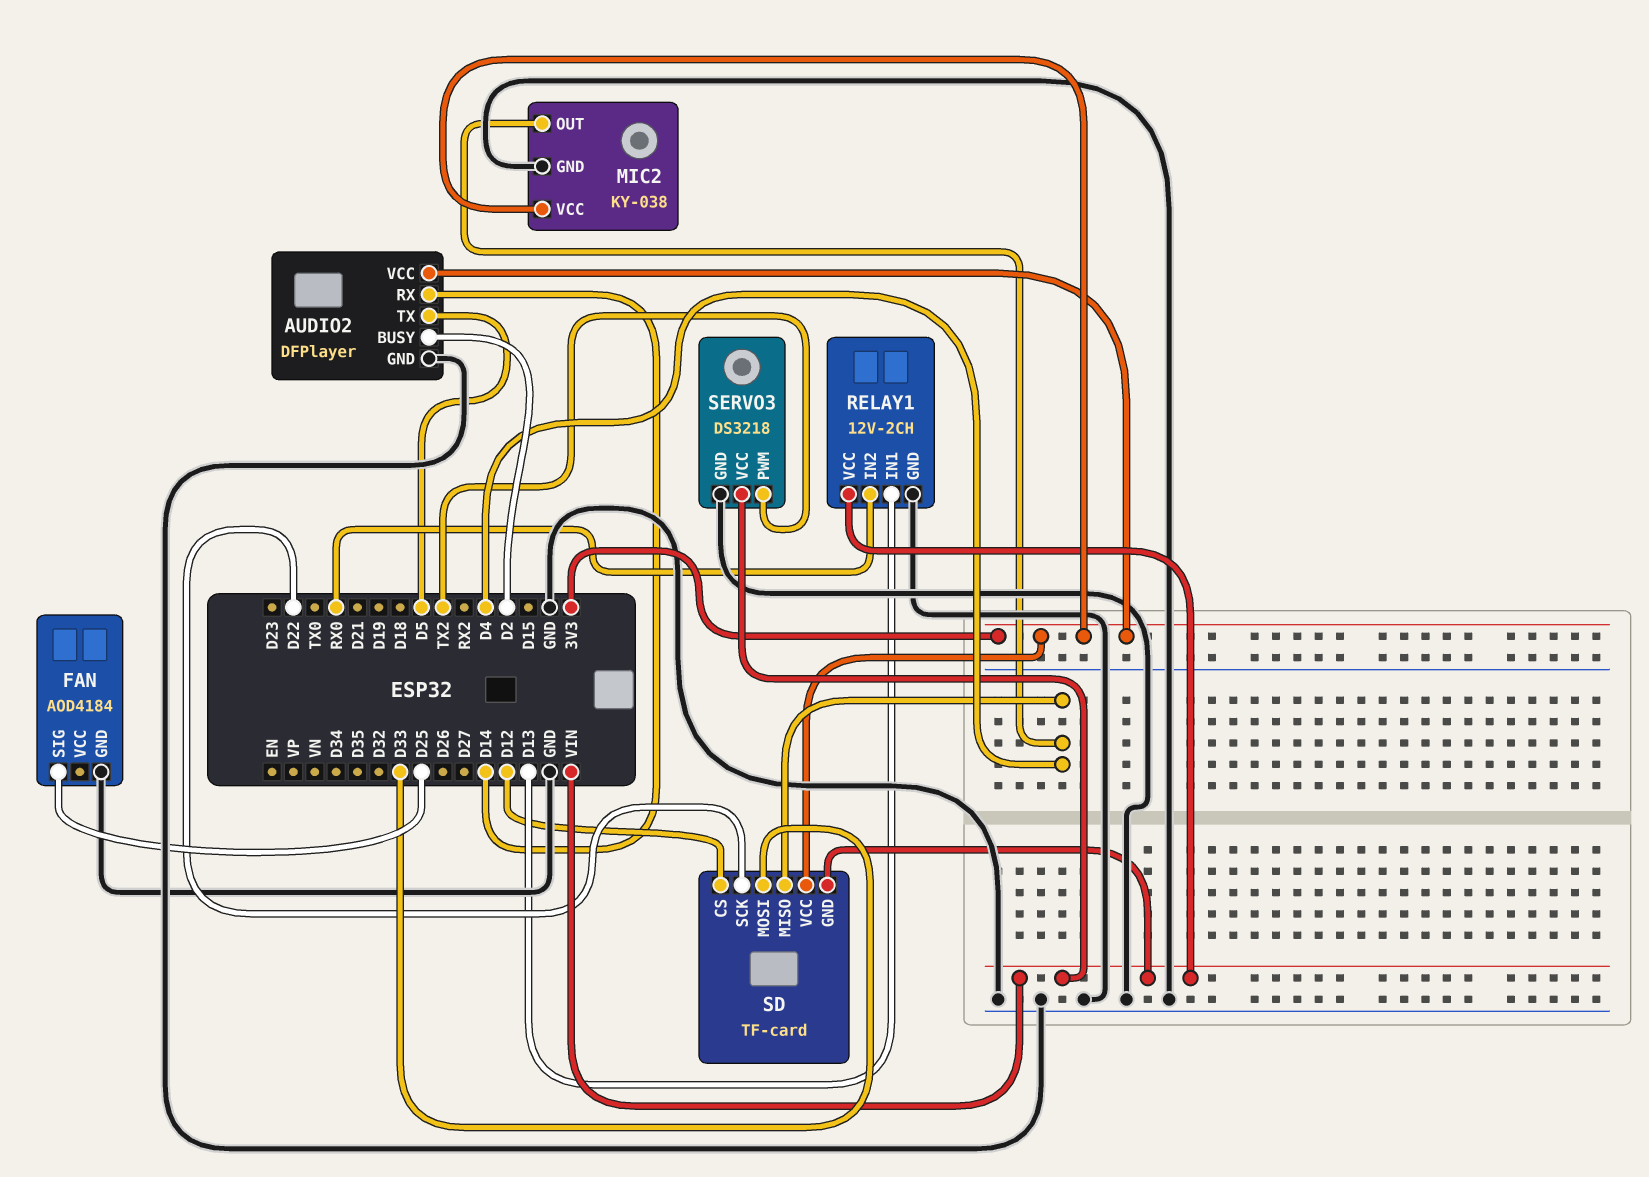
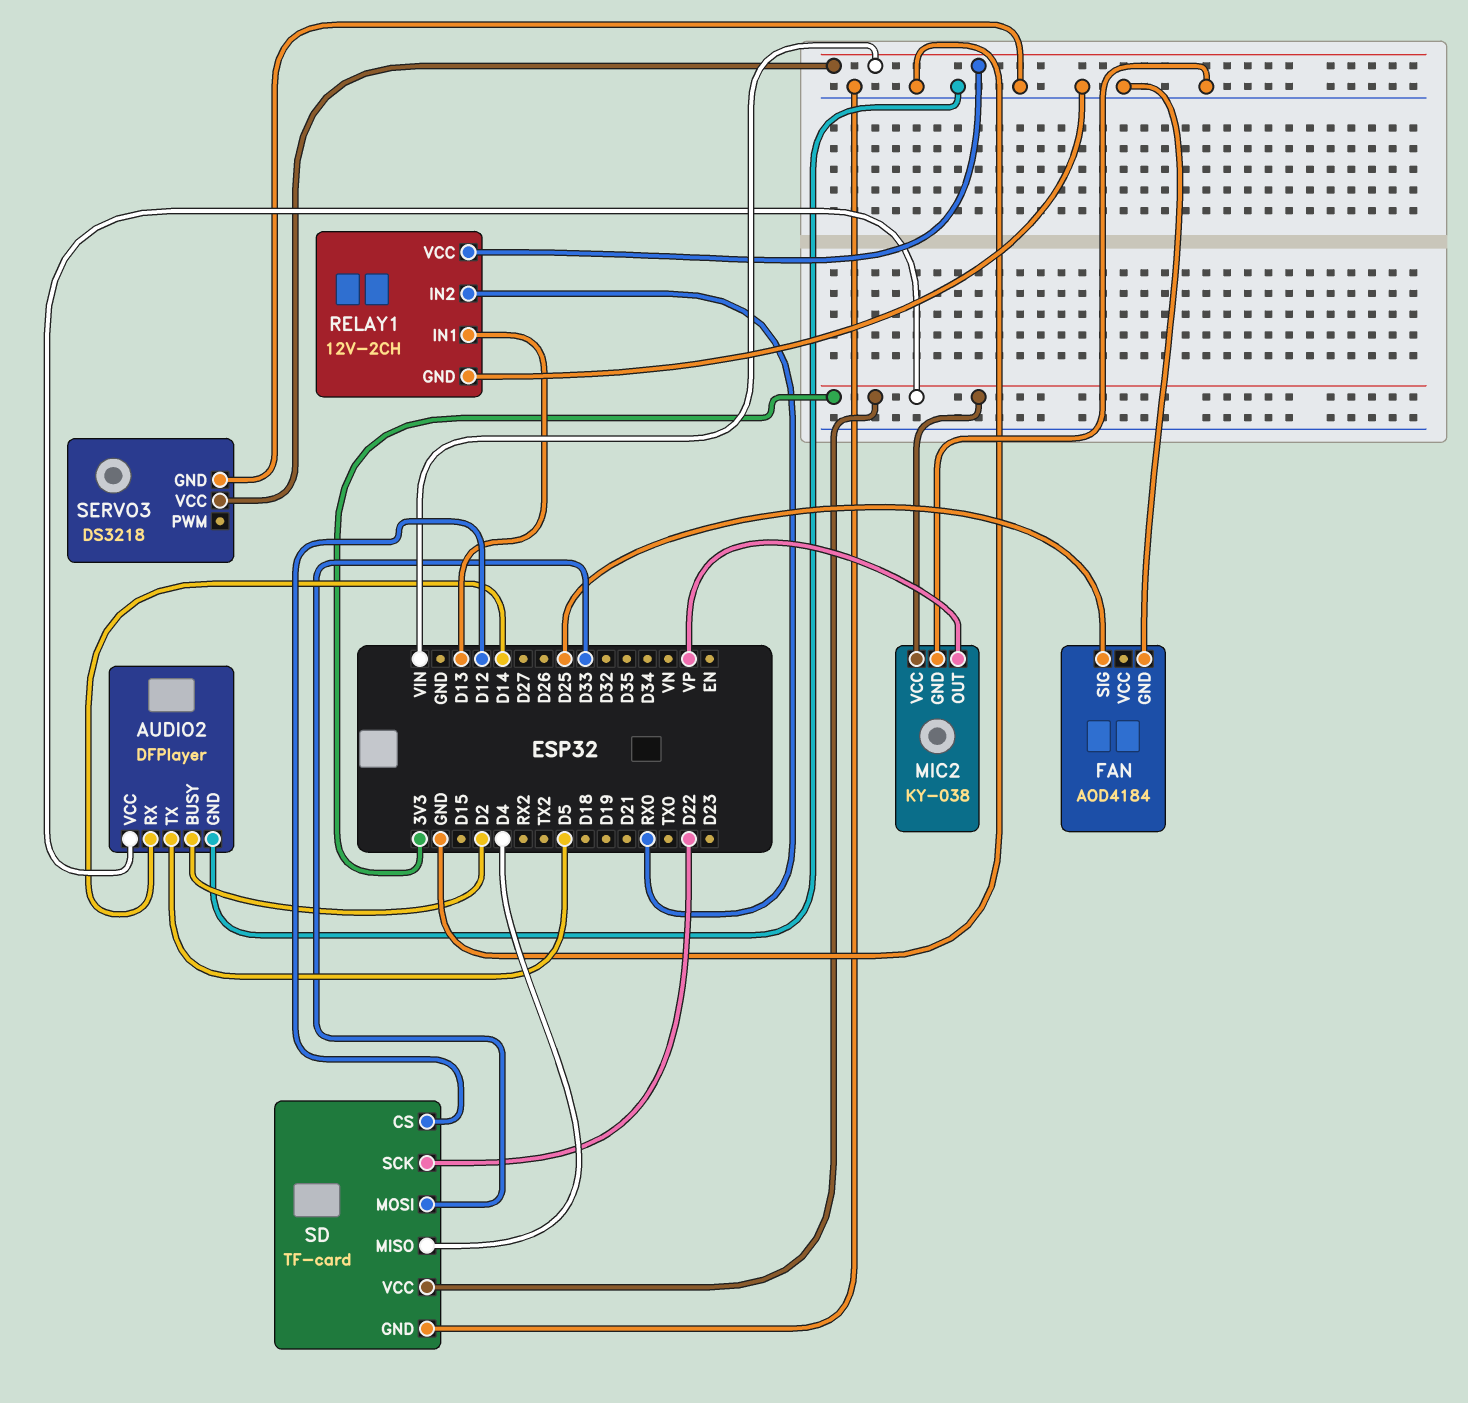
MIC2 pin OUT: D4 -> VP
SD pin GND: VIN -> GND
SERVO3 pin PWM: TX2 -> none

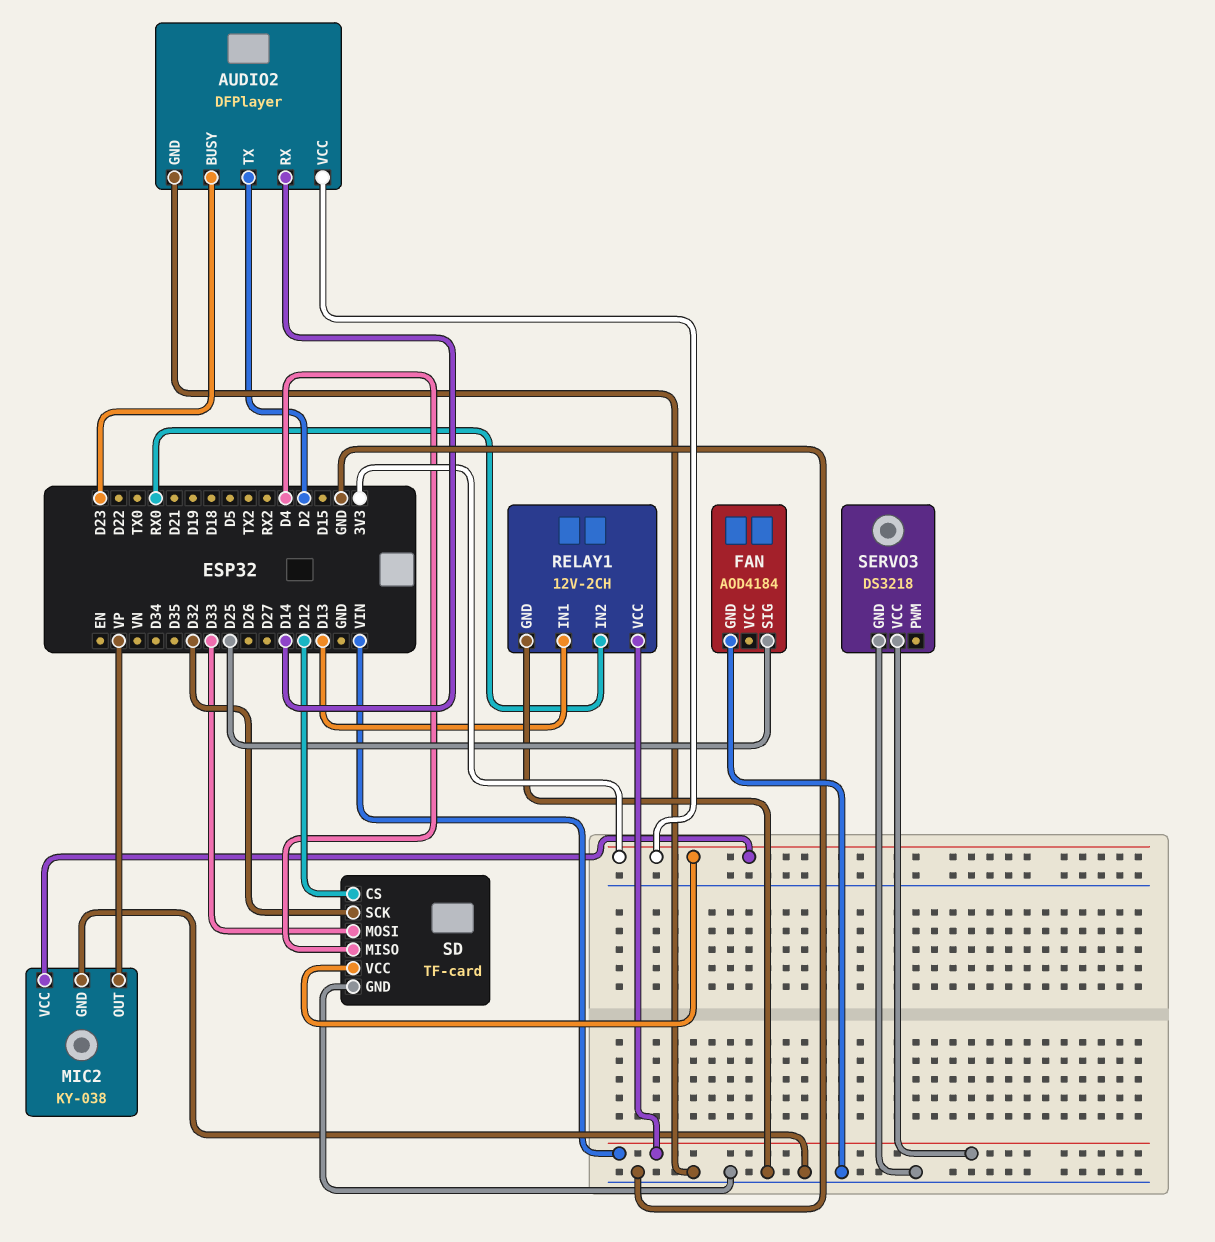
AUDIO2 pin BUSY: D2 -> D23
AUDIO2 pin TX: D5 -> D2
SD pin SCK: D22 -> D32

